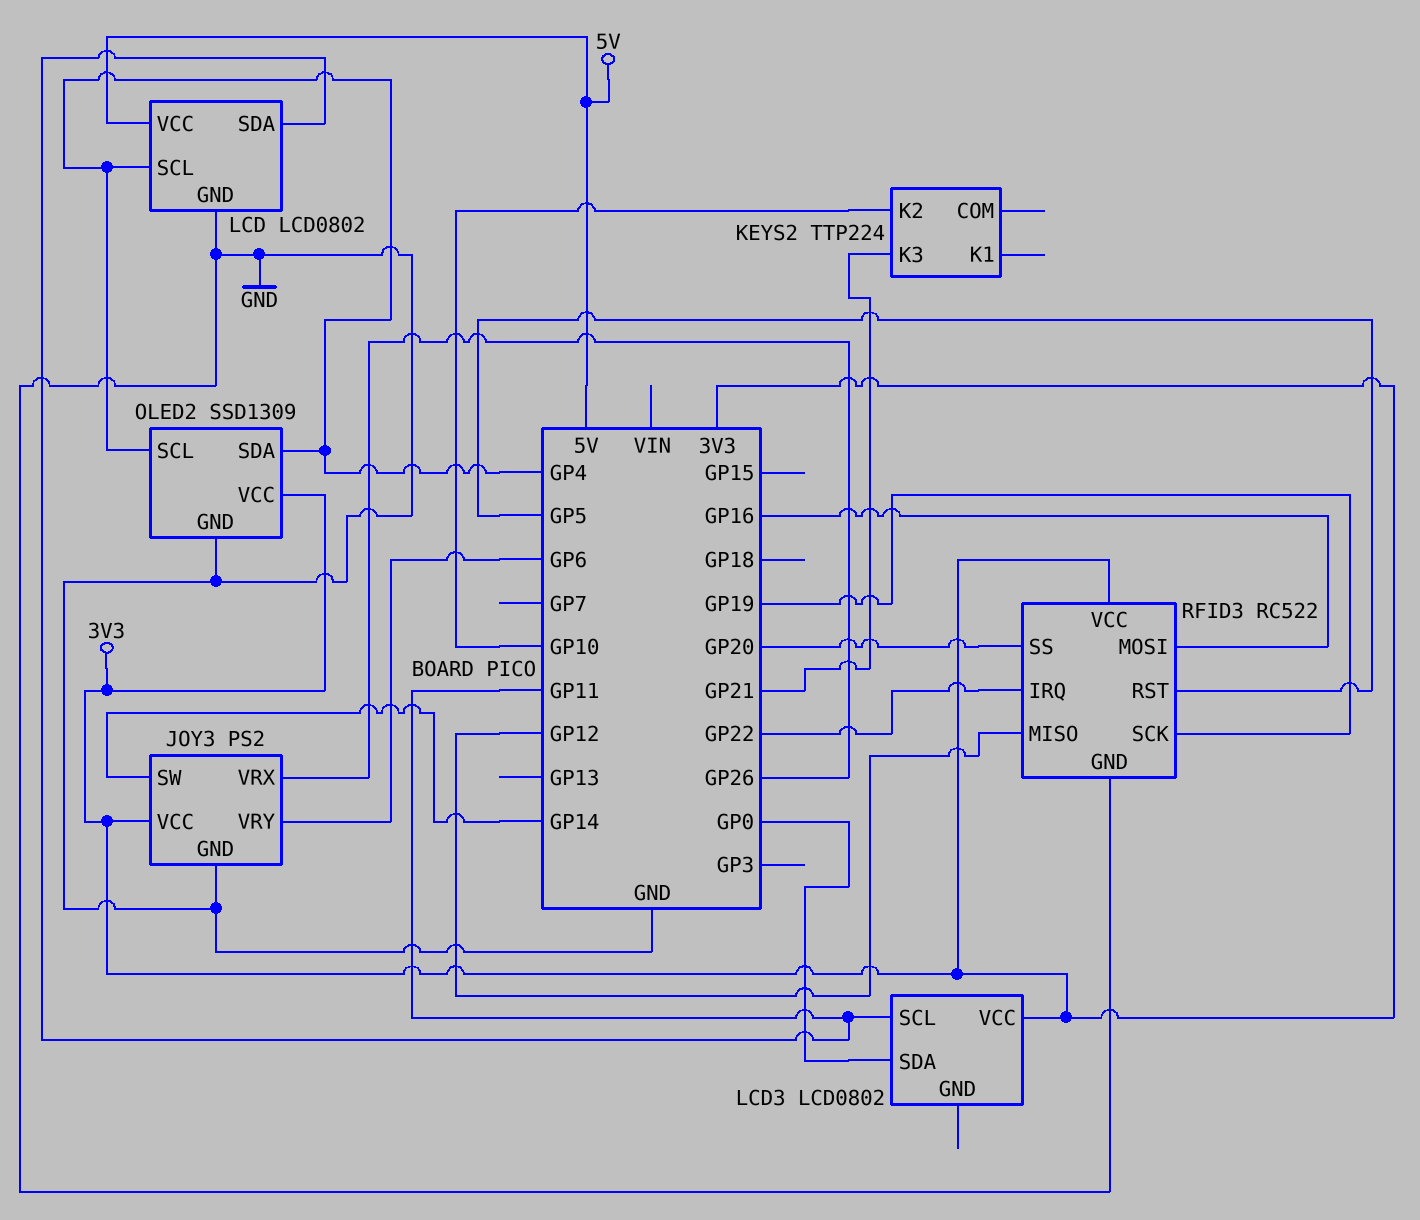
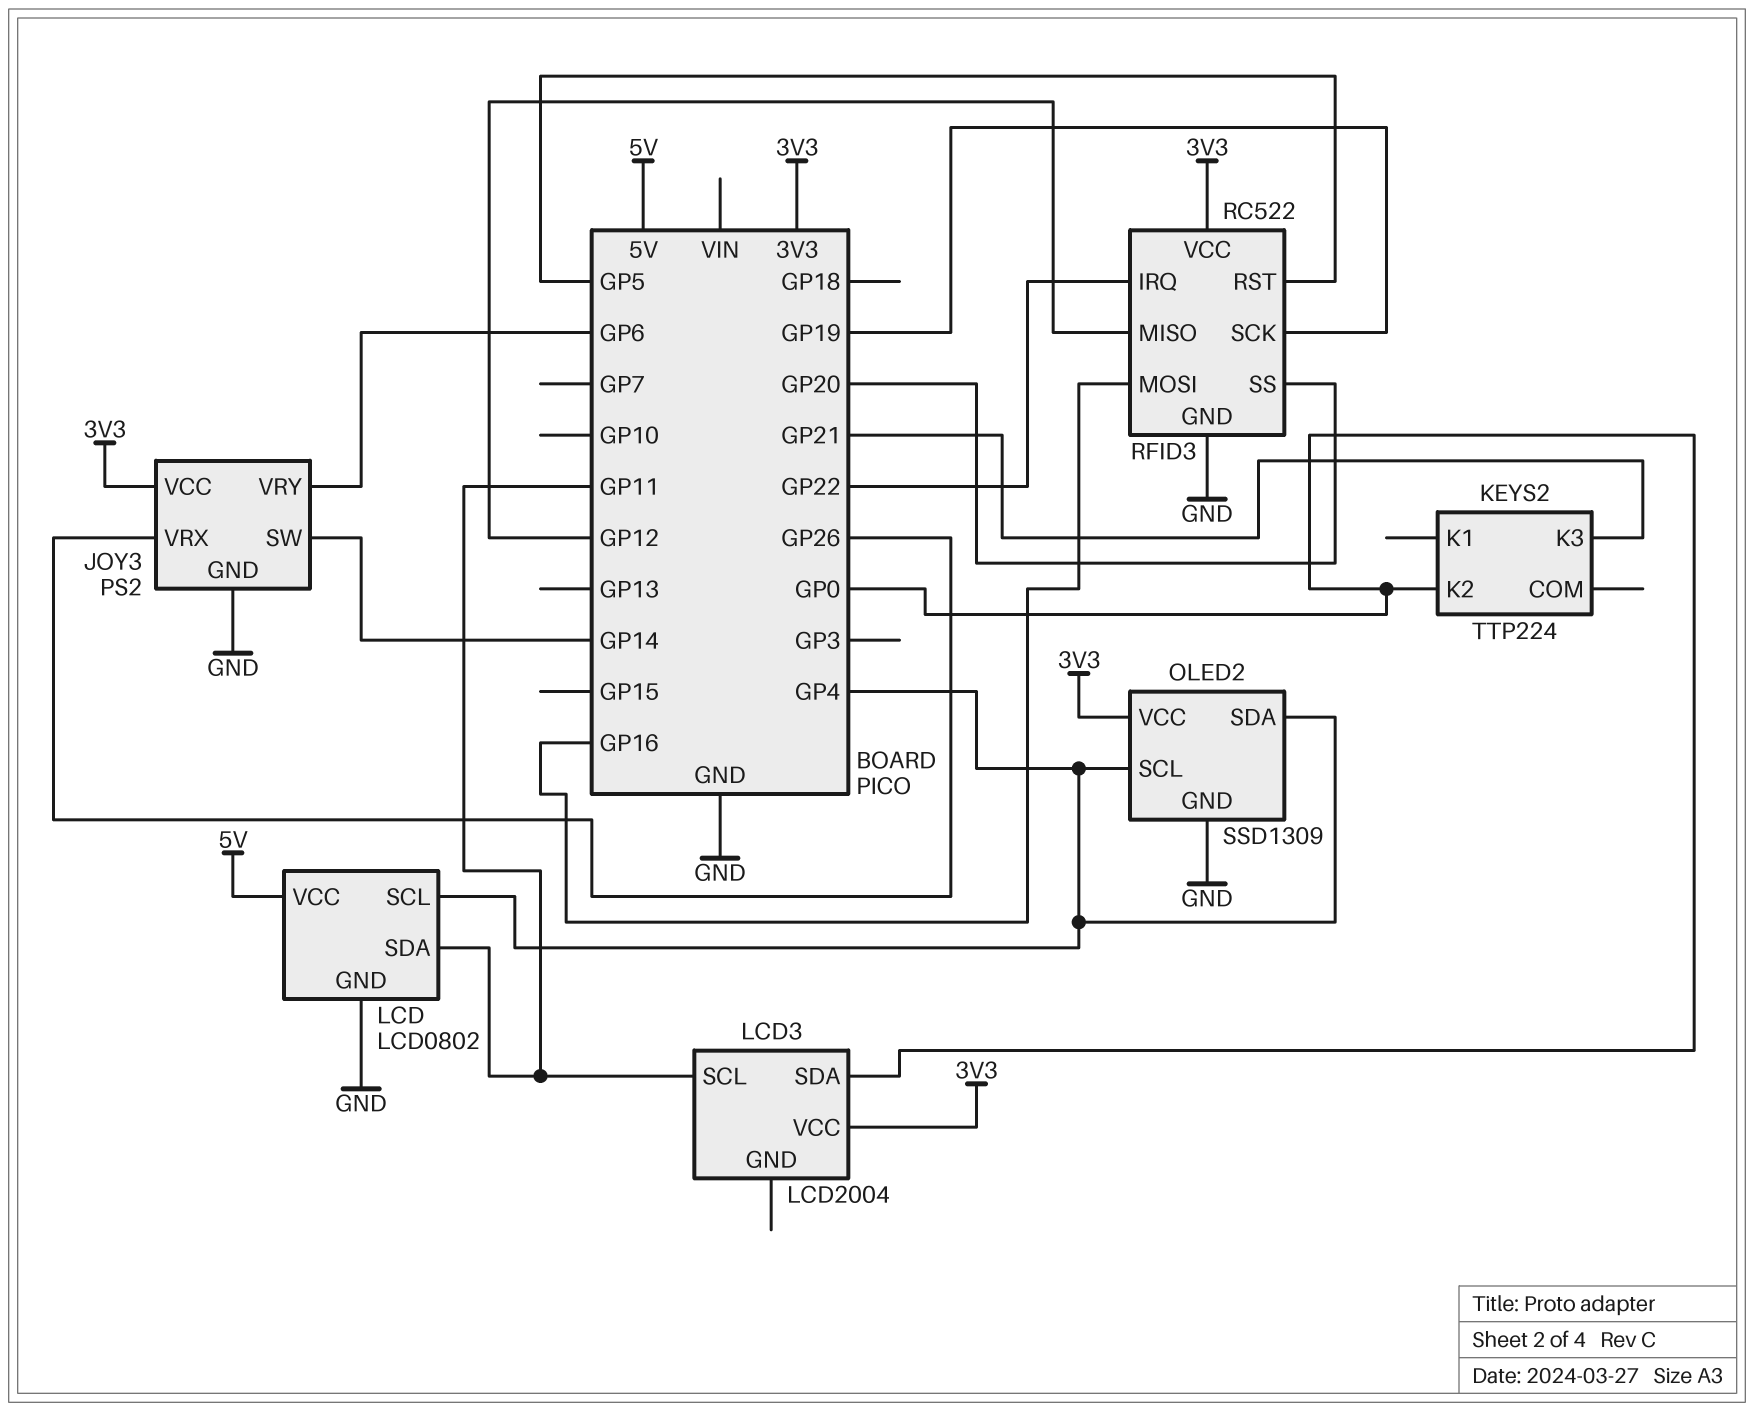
KEYS2 pin K2: GP10 -> GP0
LCD3: LCD0802 -> LCD2004

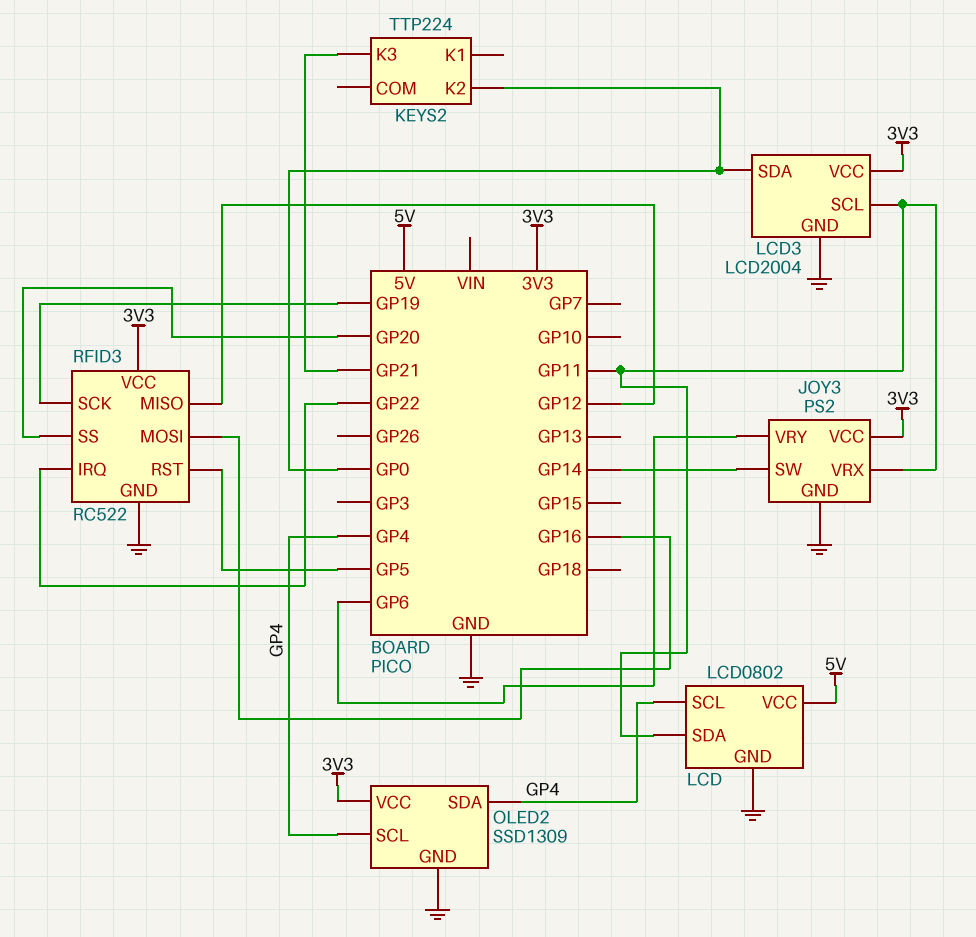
JOY3 pin VRX: GP26 -> GP11
LCD3 pin GND: none -> GND

